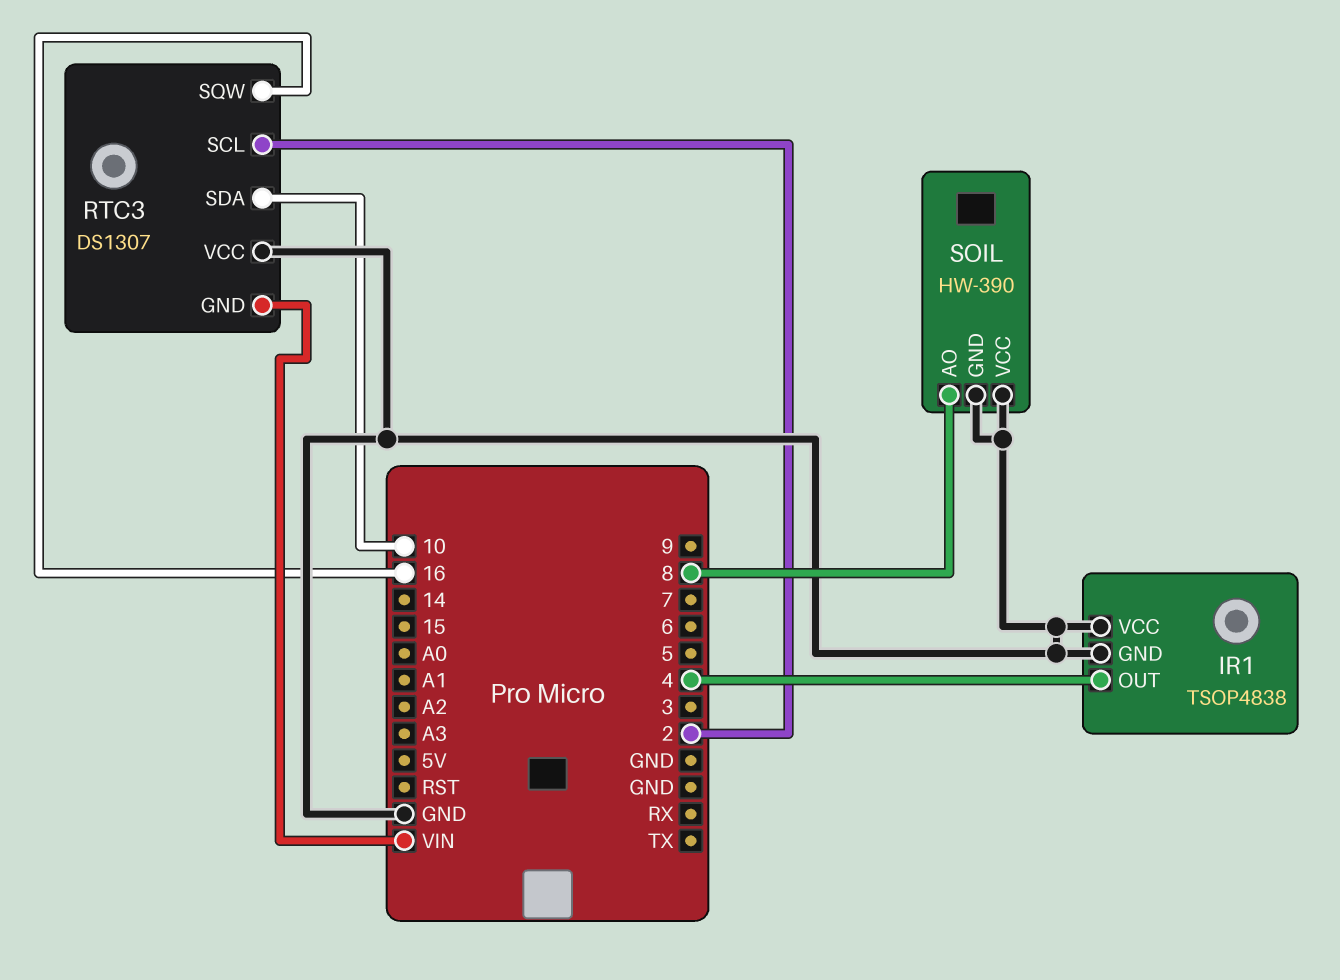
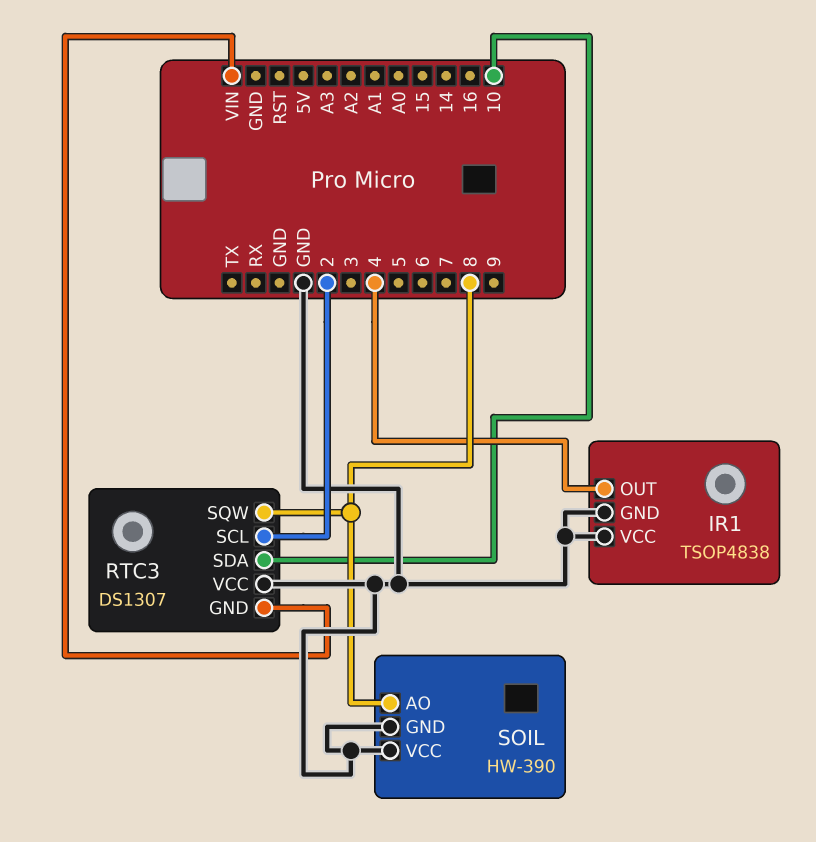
RTC3 pin SQW: 16 -> 8

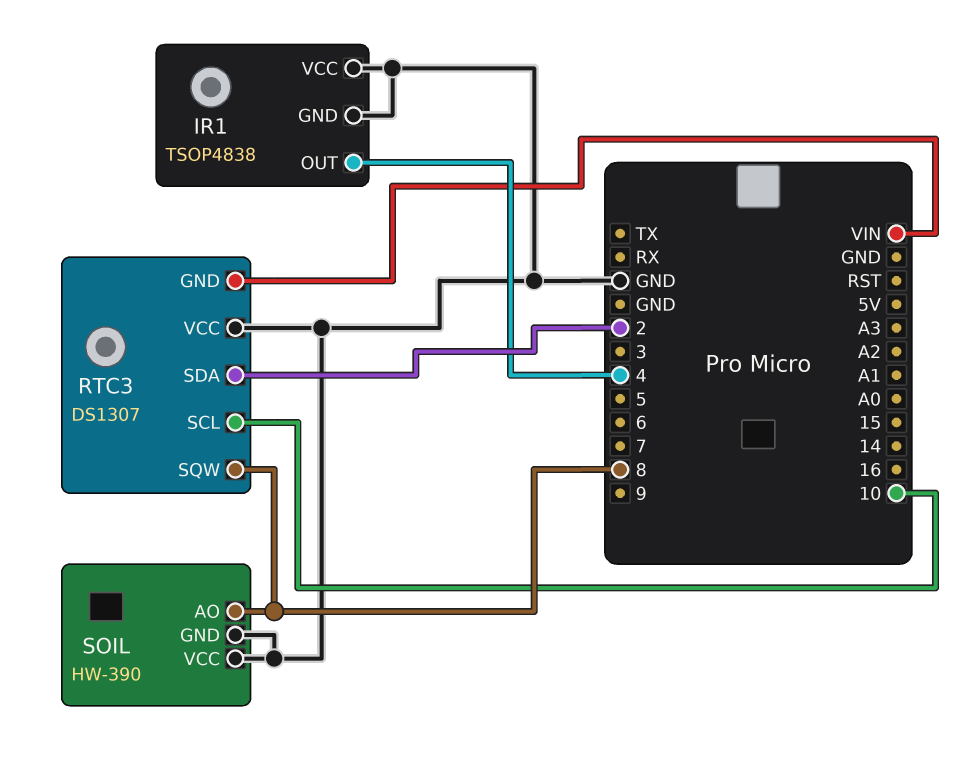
RTC3 pin SCL: 2 -> 10
RTC3 pin SDA: 10 -> 2

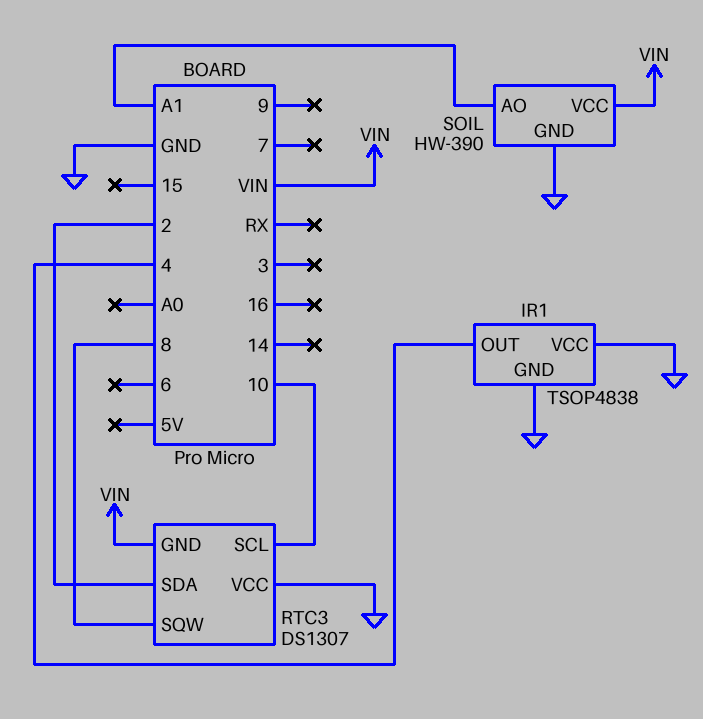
SOIL pin AO: 8 -> A1
SOIL pin VCC: GND -> VIN

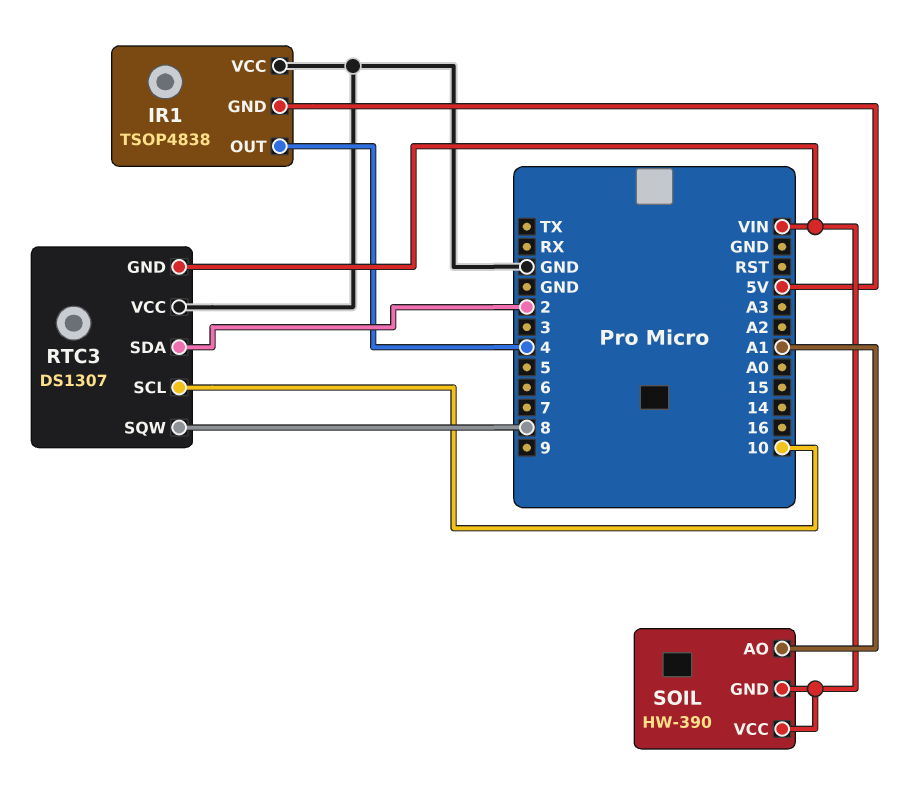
IR1 pin GND: GND -> 5V
SOIL pin GND: GND -> VIN

